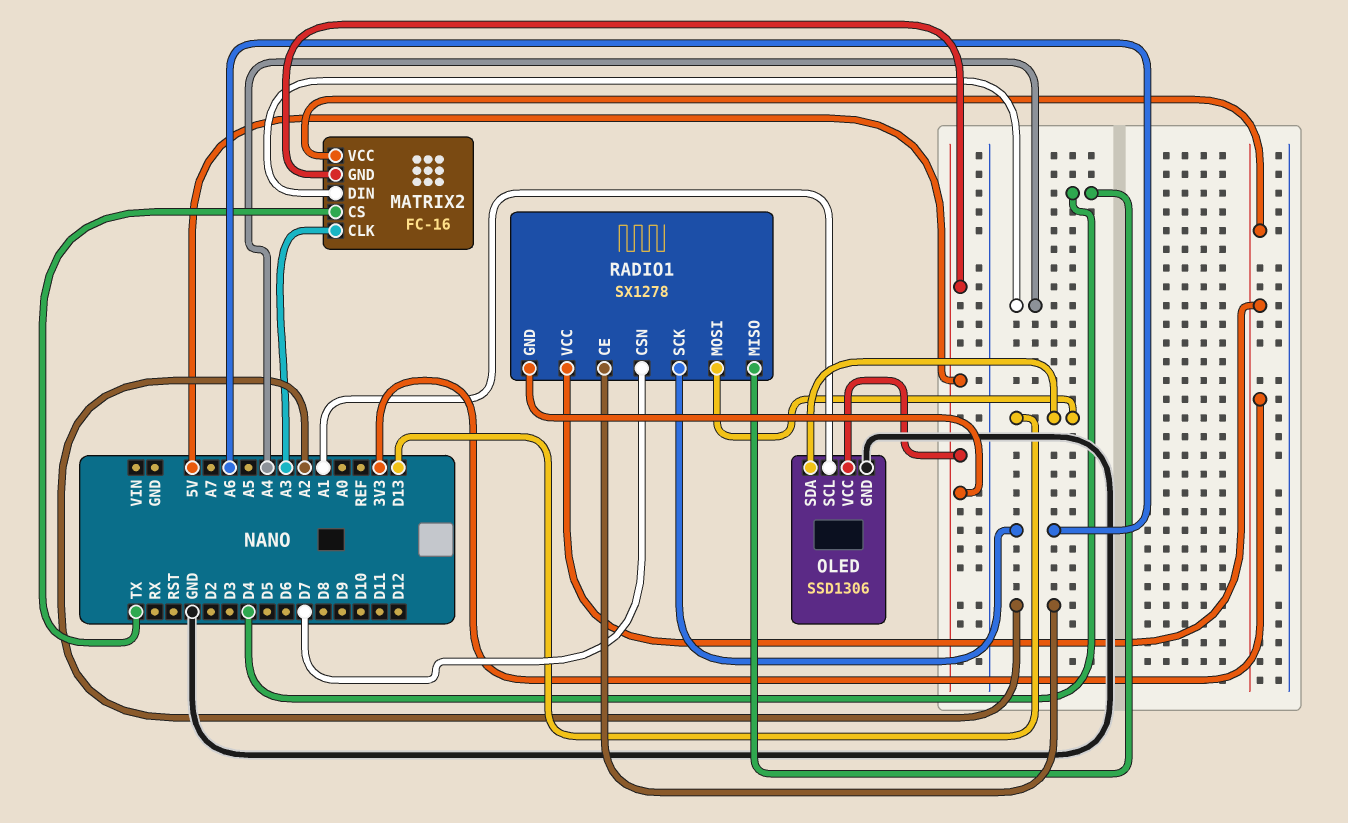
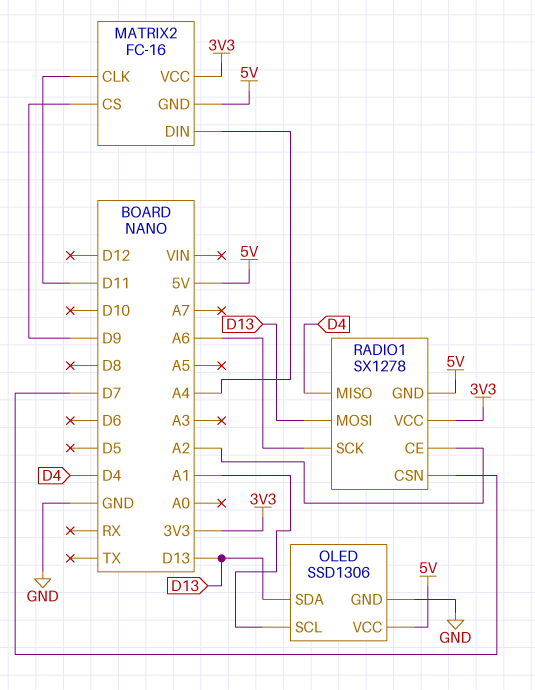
MATRIX2 pin CLK: A3 -> D11
MATRIX2 pin CS: TX -> D9

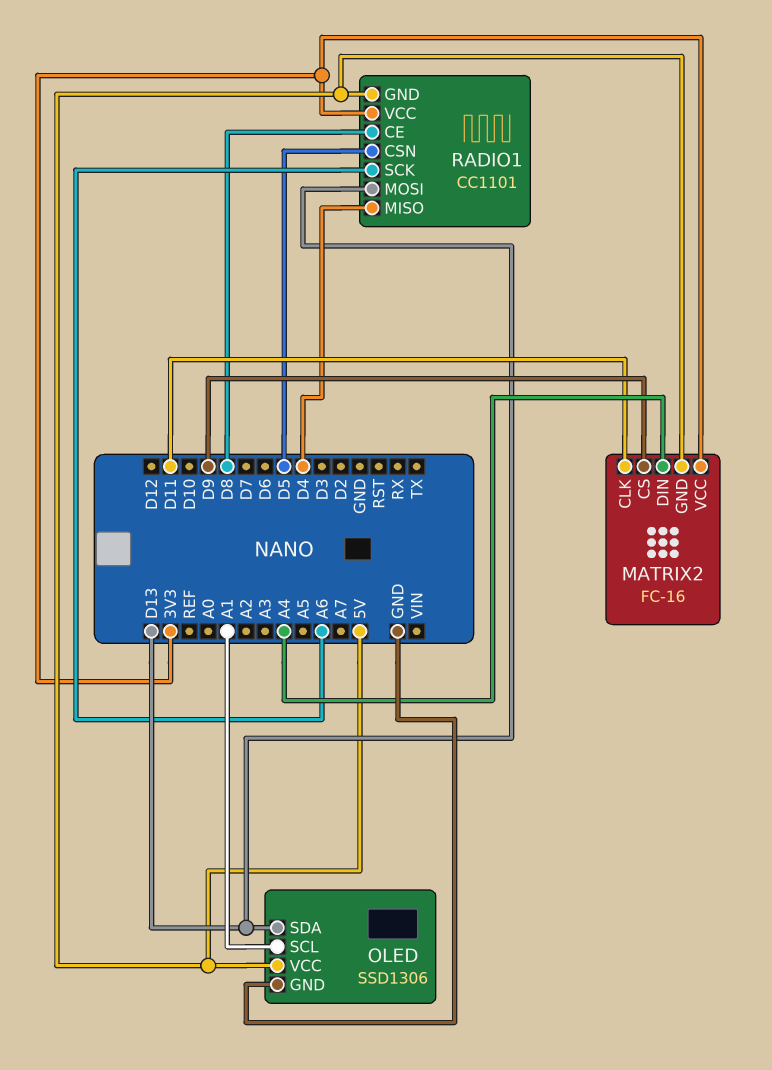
RADIO1: SX1278 -> CC1101
RADIO1 pin CE: A2 -> D8
RADIO1 pin CSN: D7 -> D5

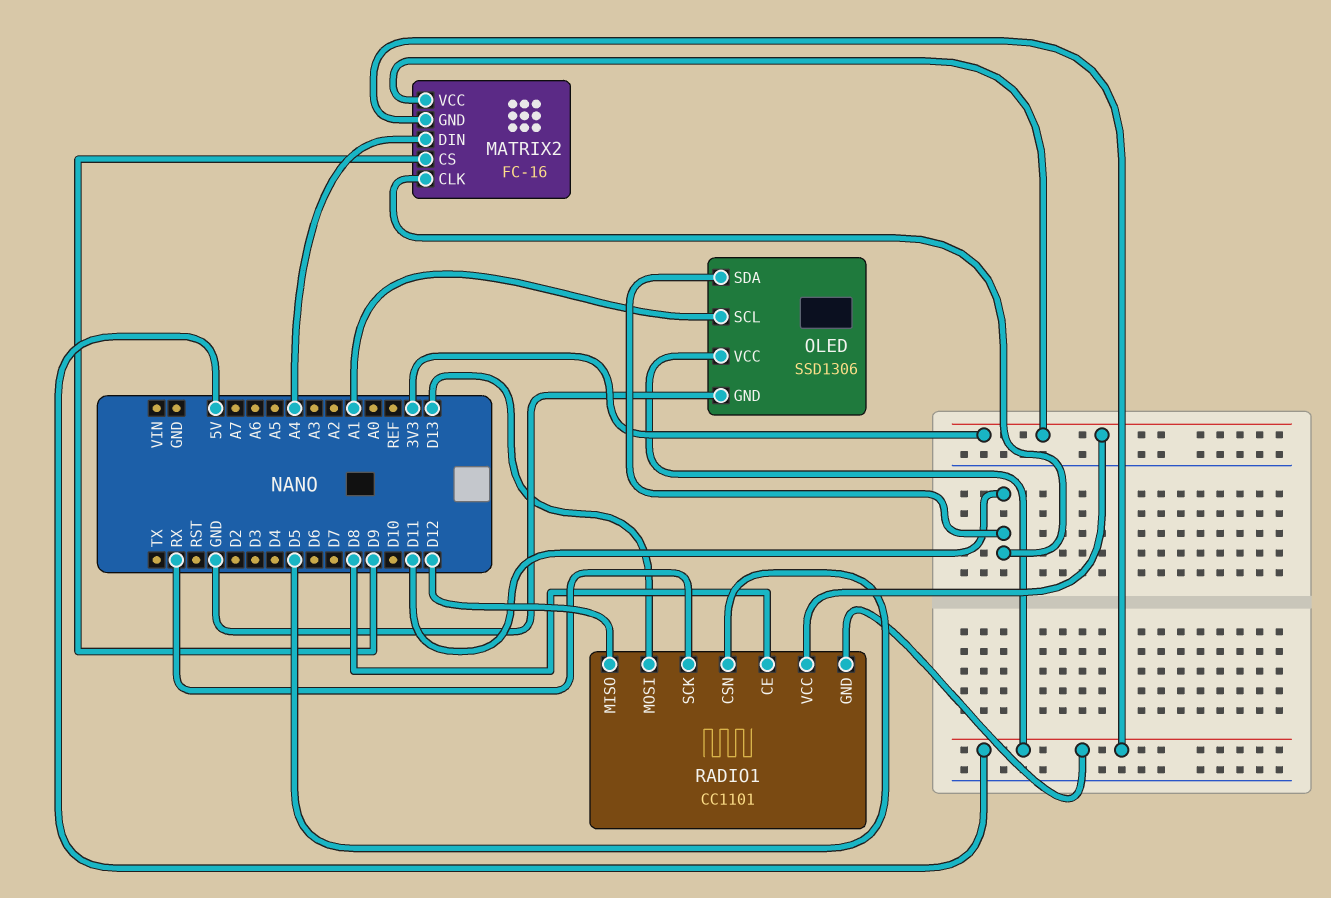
OLED pin SDA: D13 -> D11
RADIO1 pin MISO: D4 -> D12
RADIO1 pin SCK: A6 -> RX

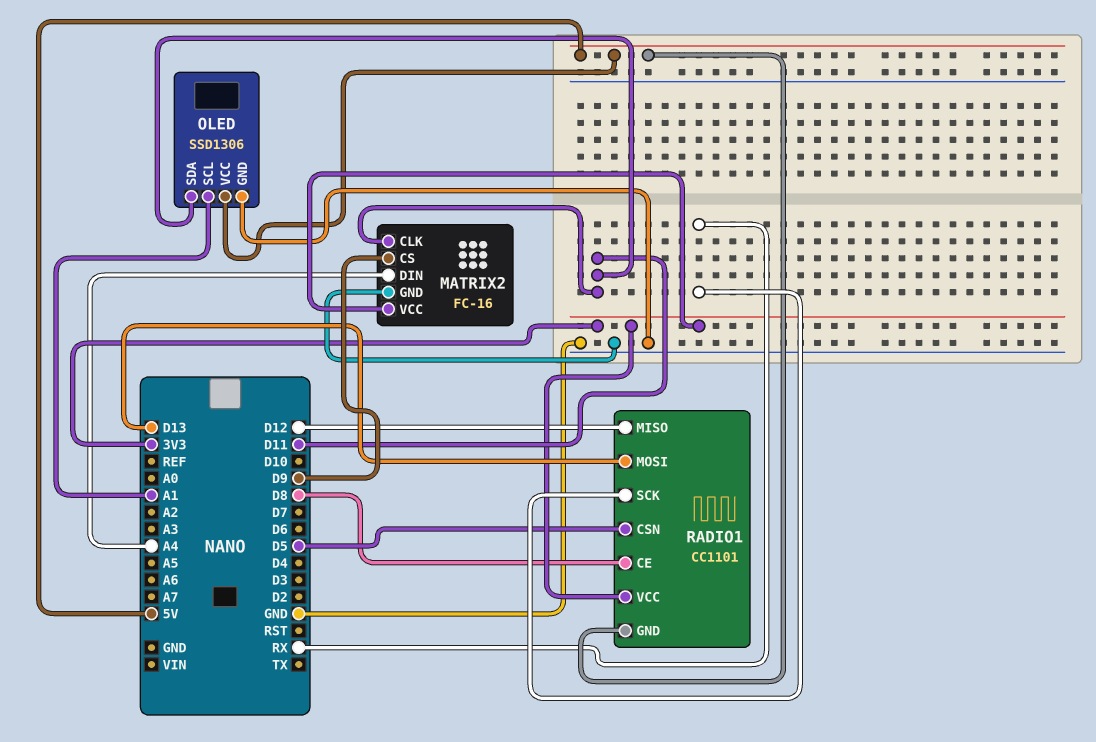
MATRIX2 pin GND: 5V -> GND

